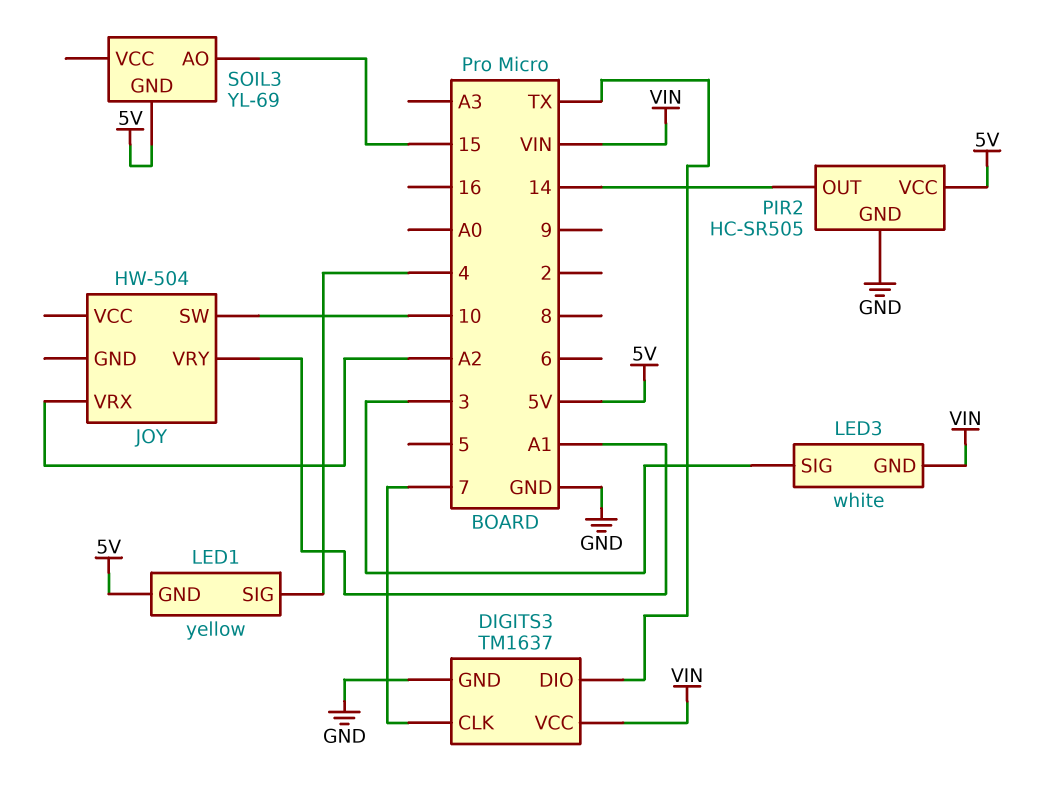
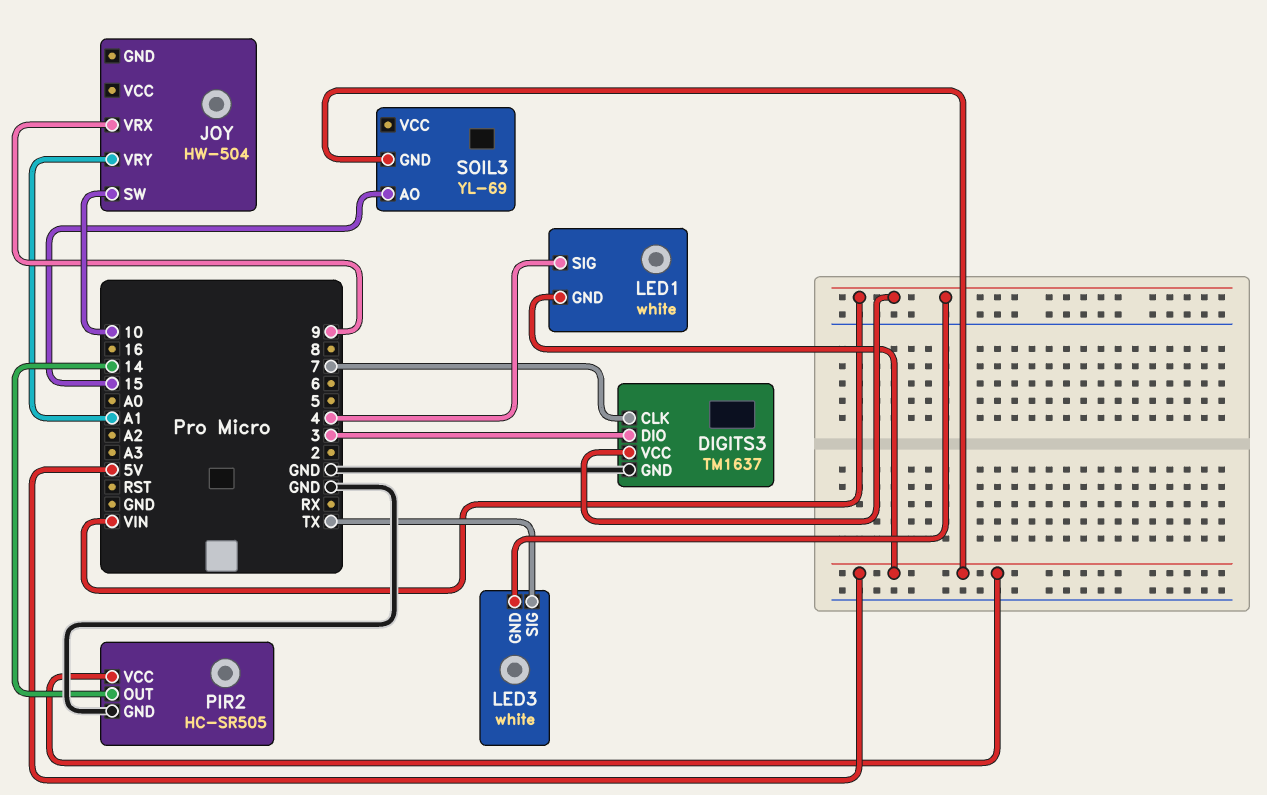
DIGITS3 pin DIO: TX -> 3
JOY pin VRX: A2 -> 9
LED1: yellow -> white
LED3 pin SIG: 3 -> TX

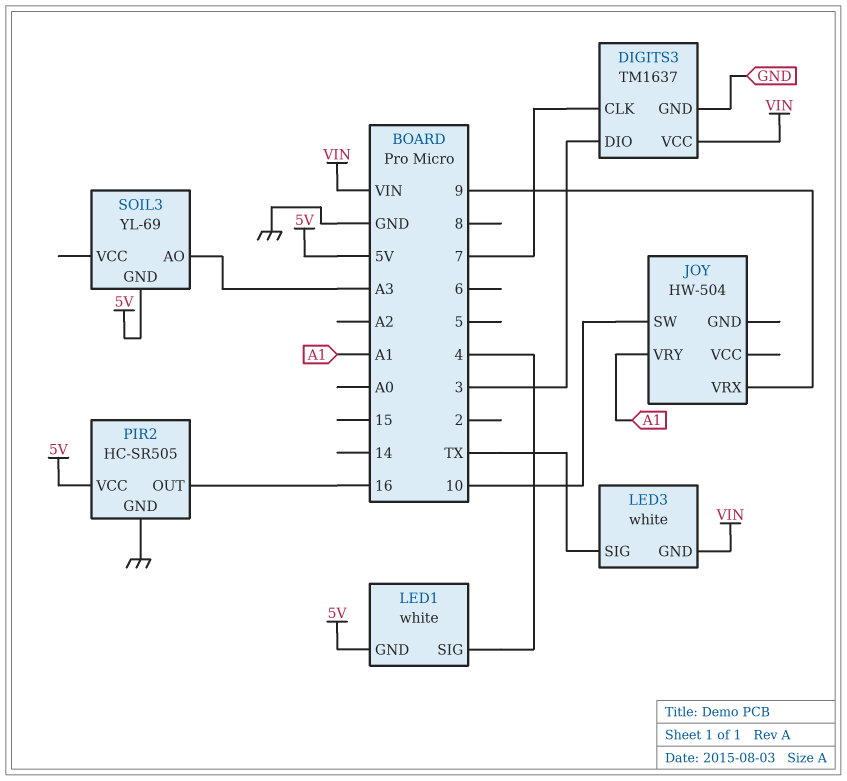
PIR2 pin OUT: 14 -> 16
SOIL3 pin AO: 15 -> A3

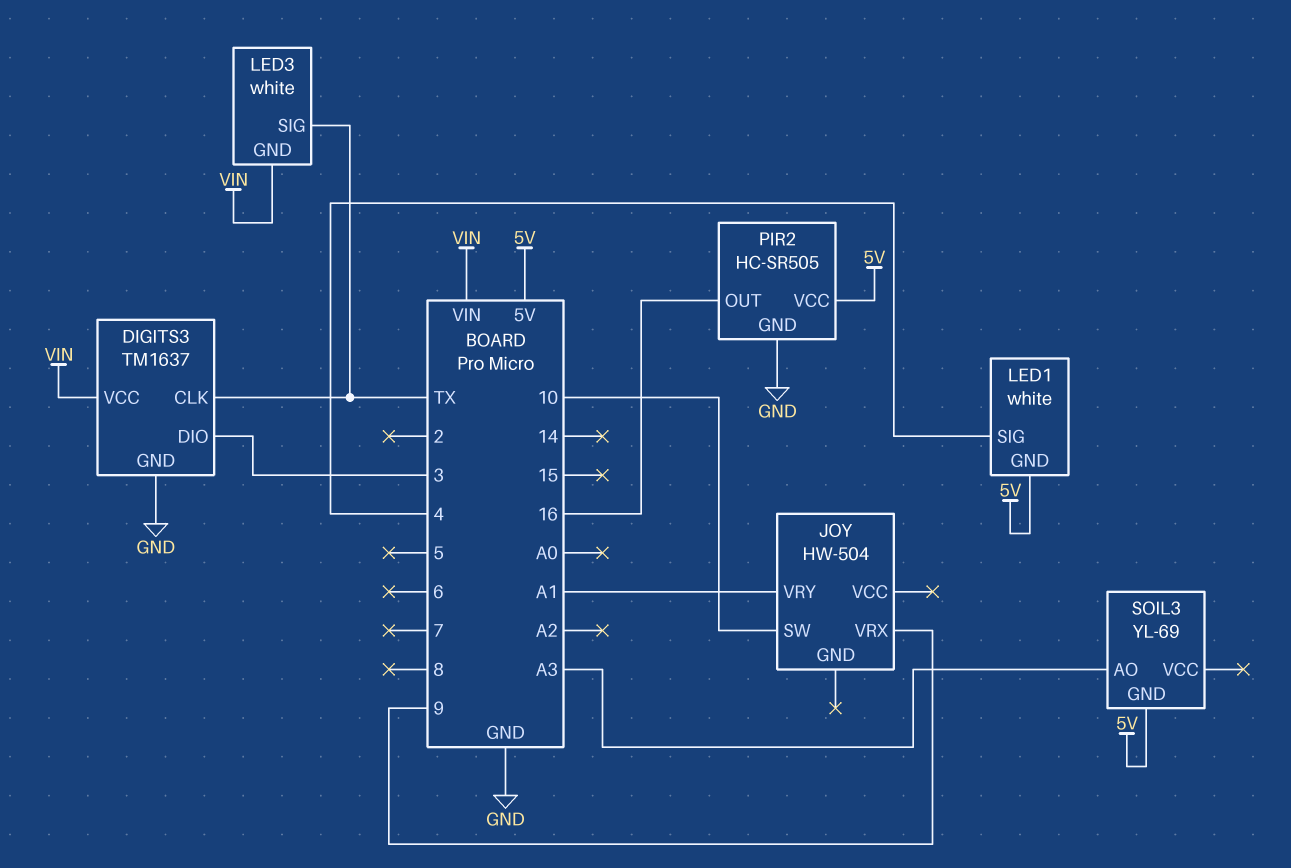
DIGITS3 pin CLK: 7 -> TX

